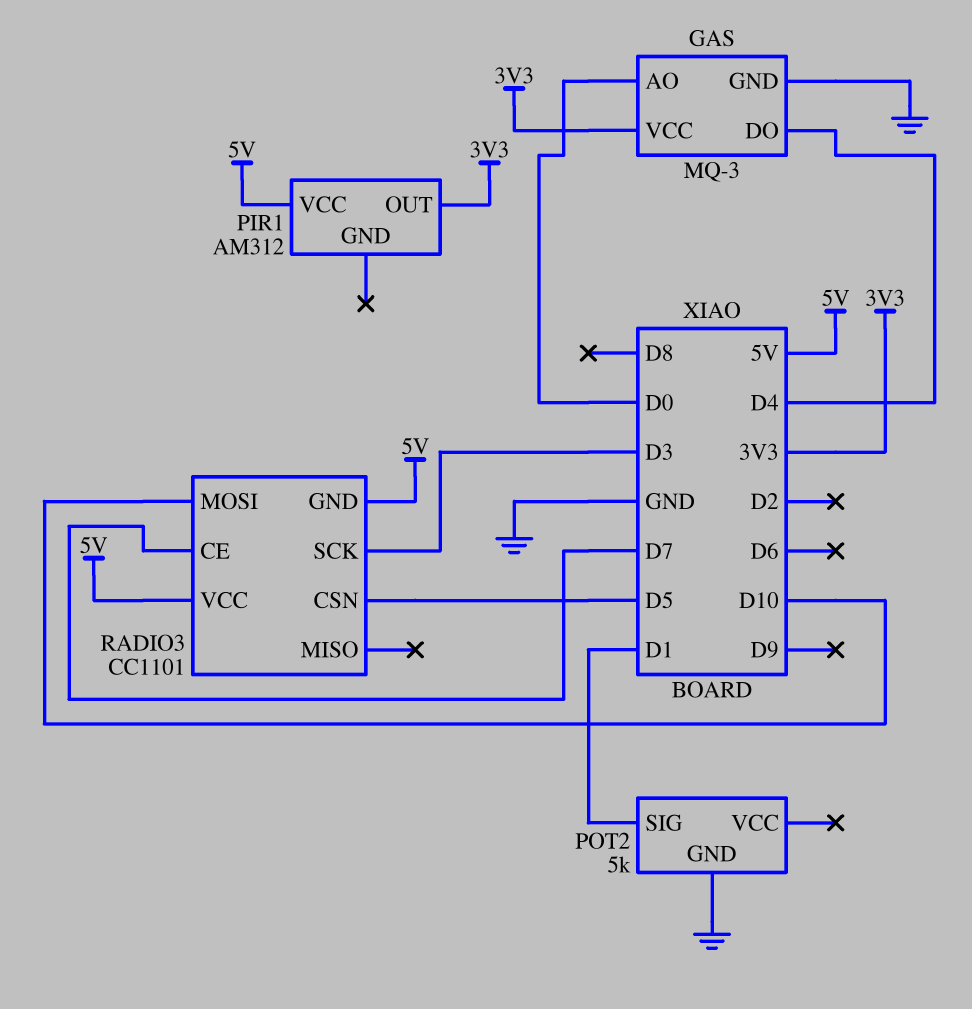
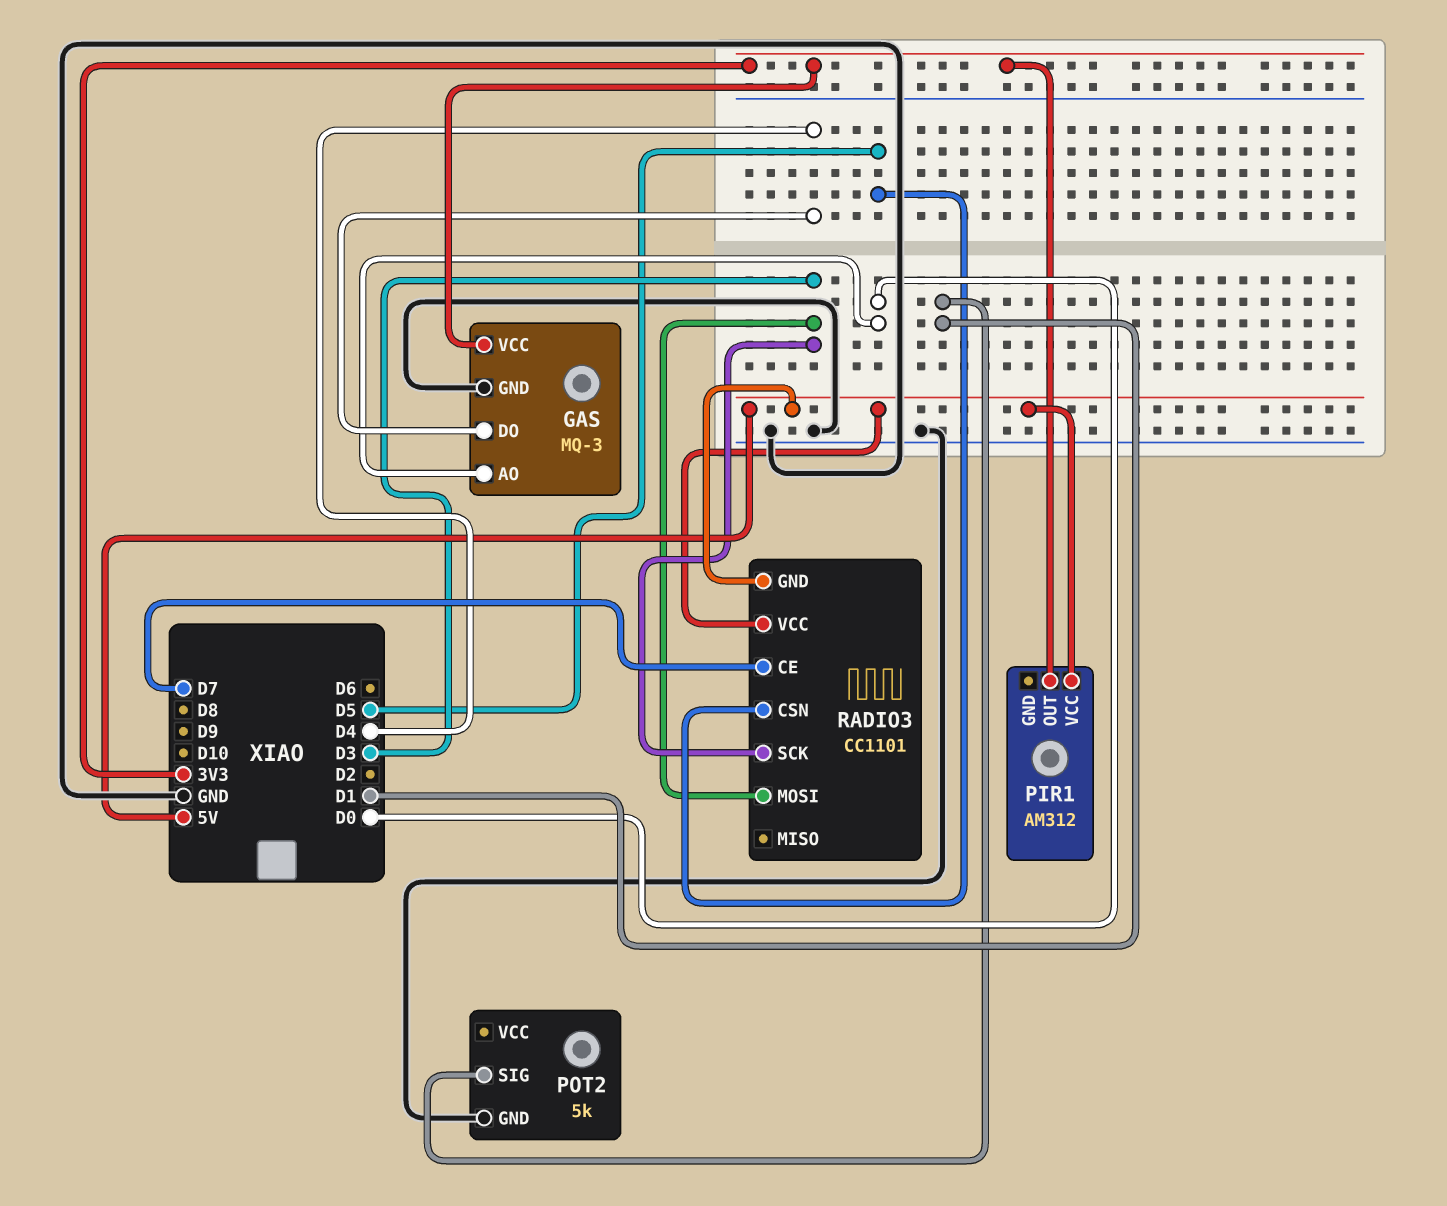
RADIO3 pin MOSI: D10 -> D3

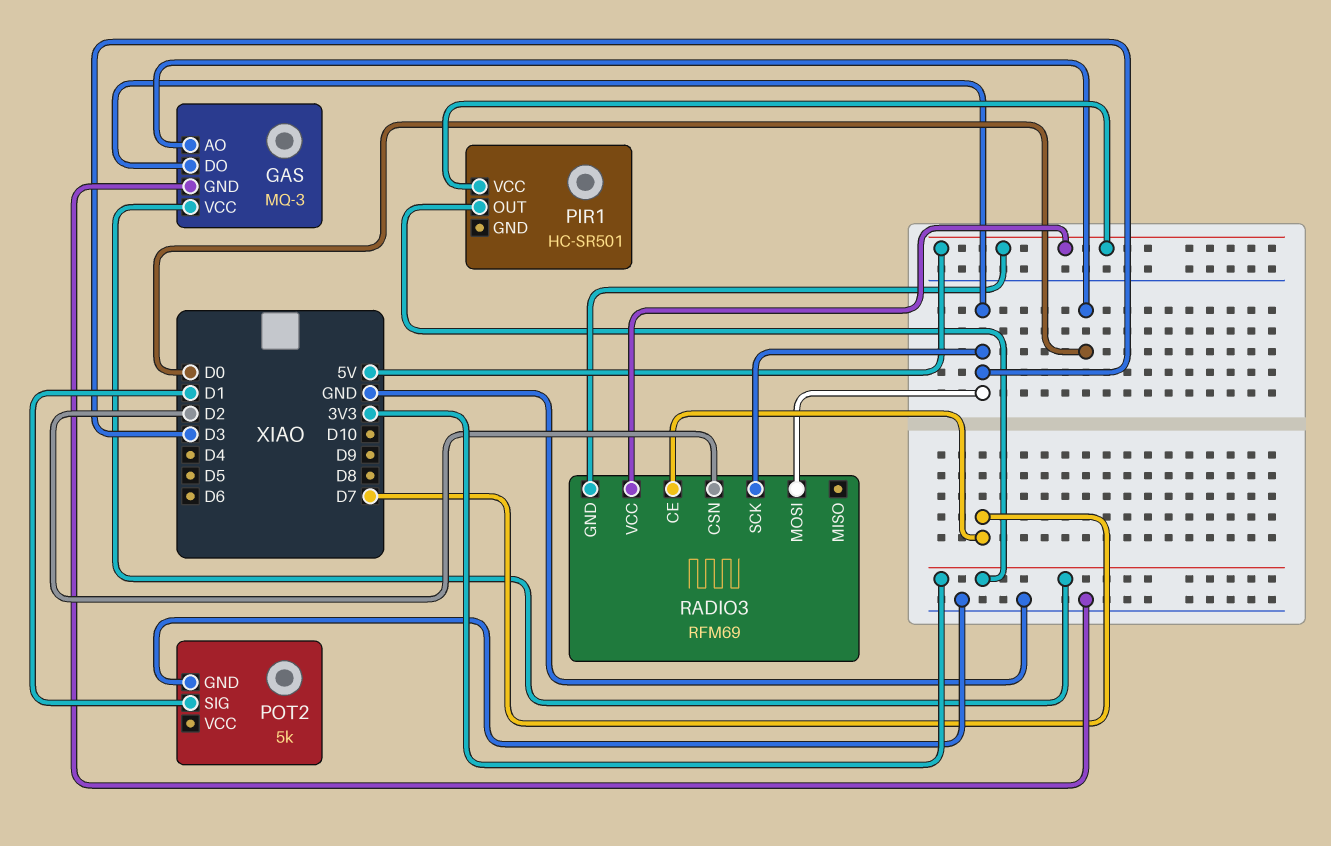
GAS pin DO: D4 -> D3
PIR1: AM312 -> HC-SR501
RADIO3: CC1101 -> RFM69
RADIO3 pin CSN: D5 -> D2

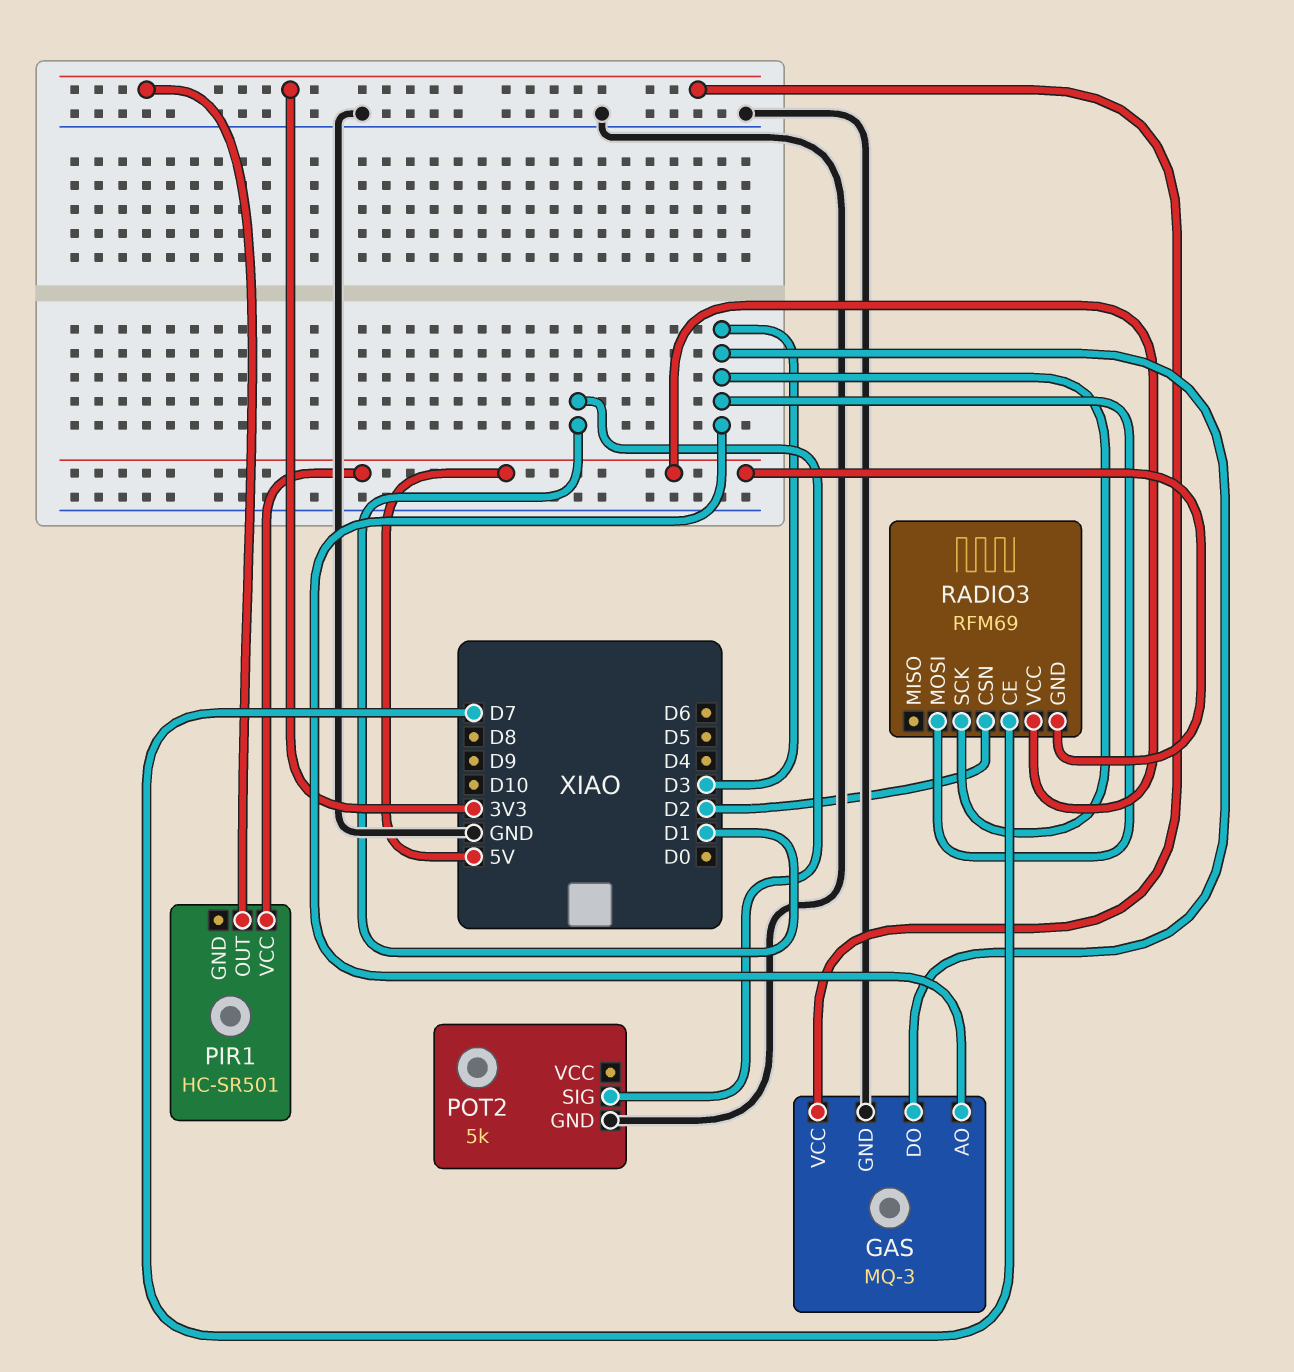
GAS pin AO: D0 -> D3

